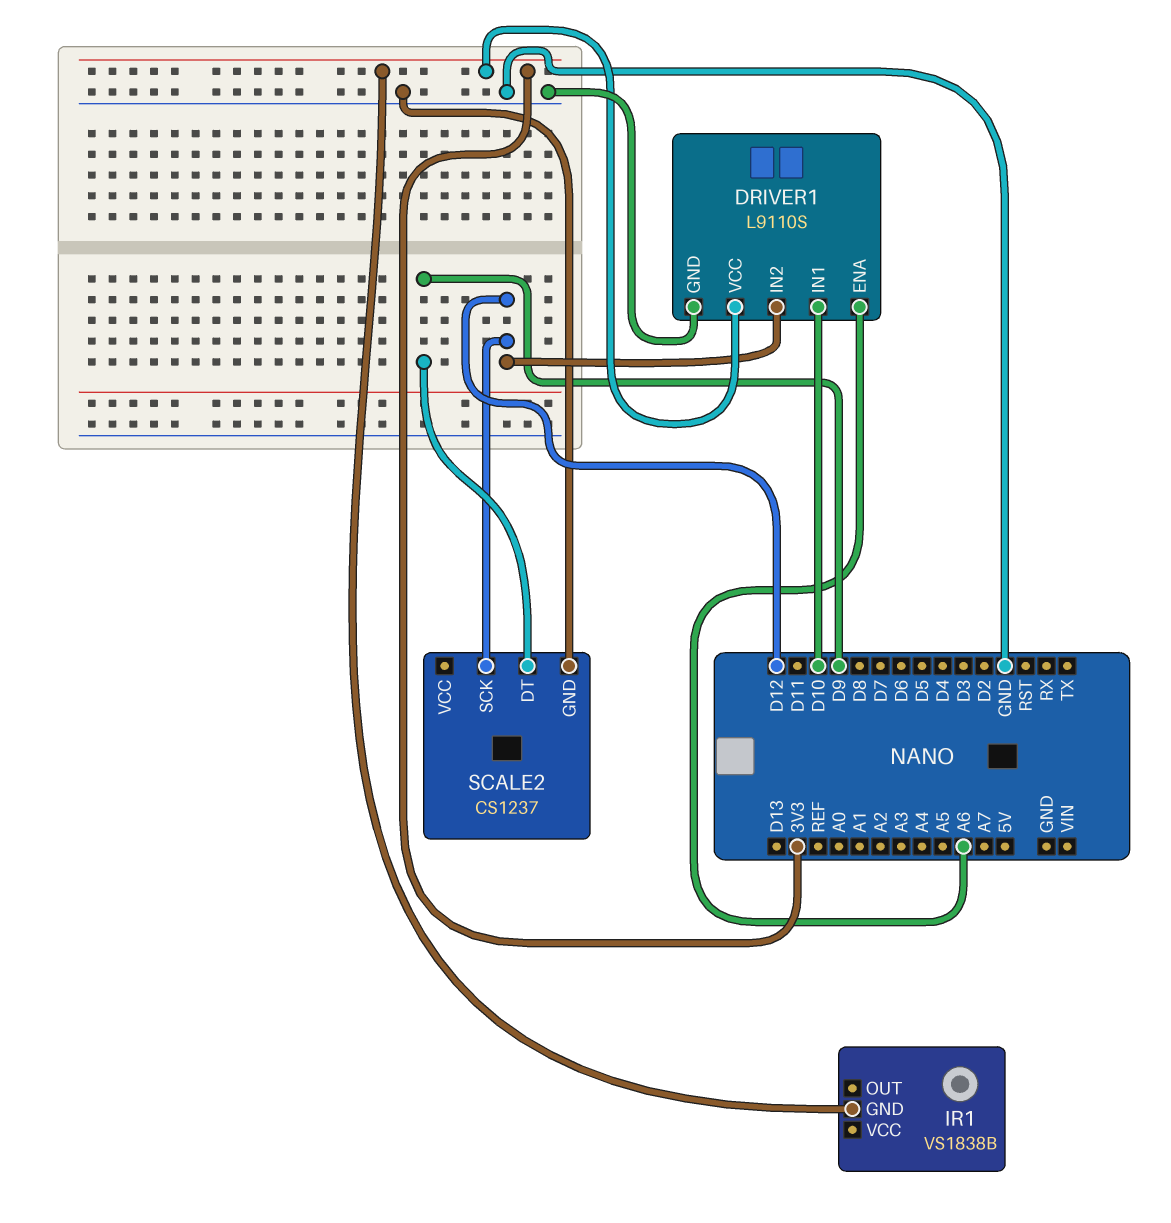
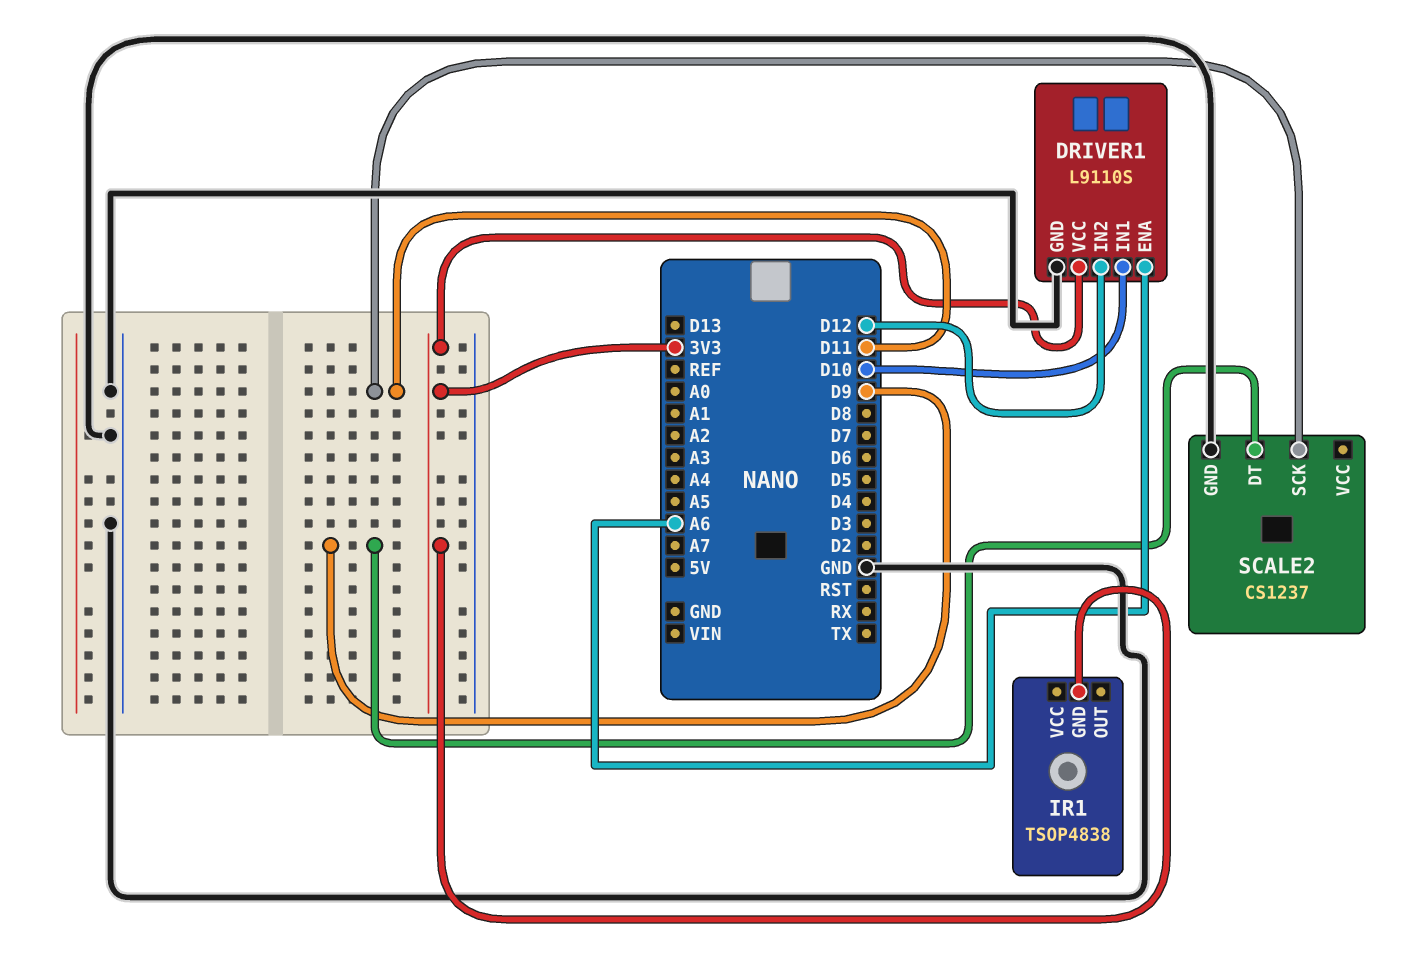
IR1: VS1838B -> TSOP4838
SCALE2 pin SCK: D12 -> D11

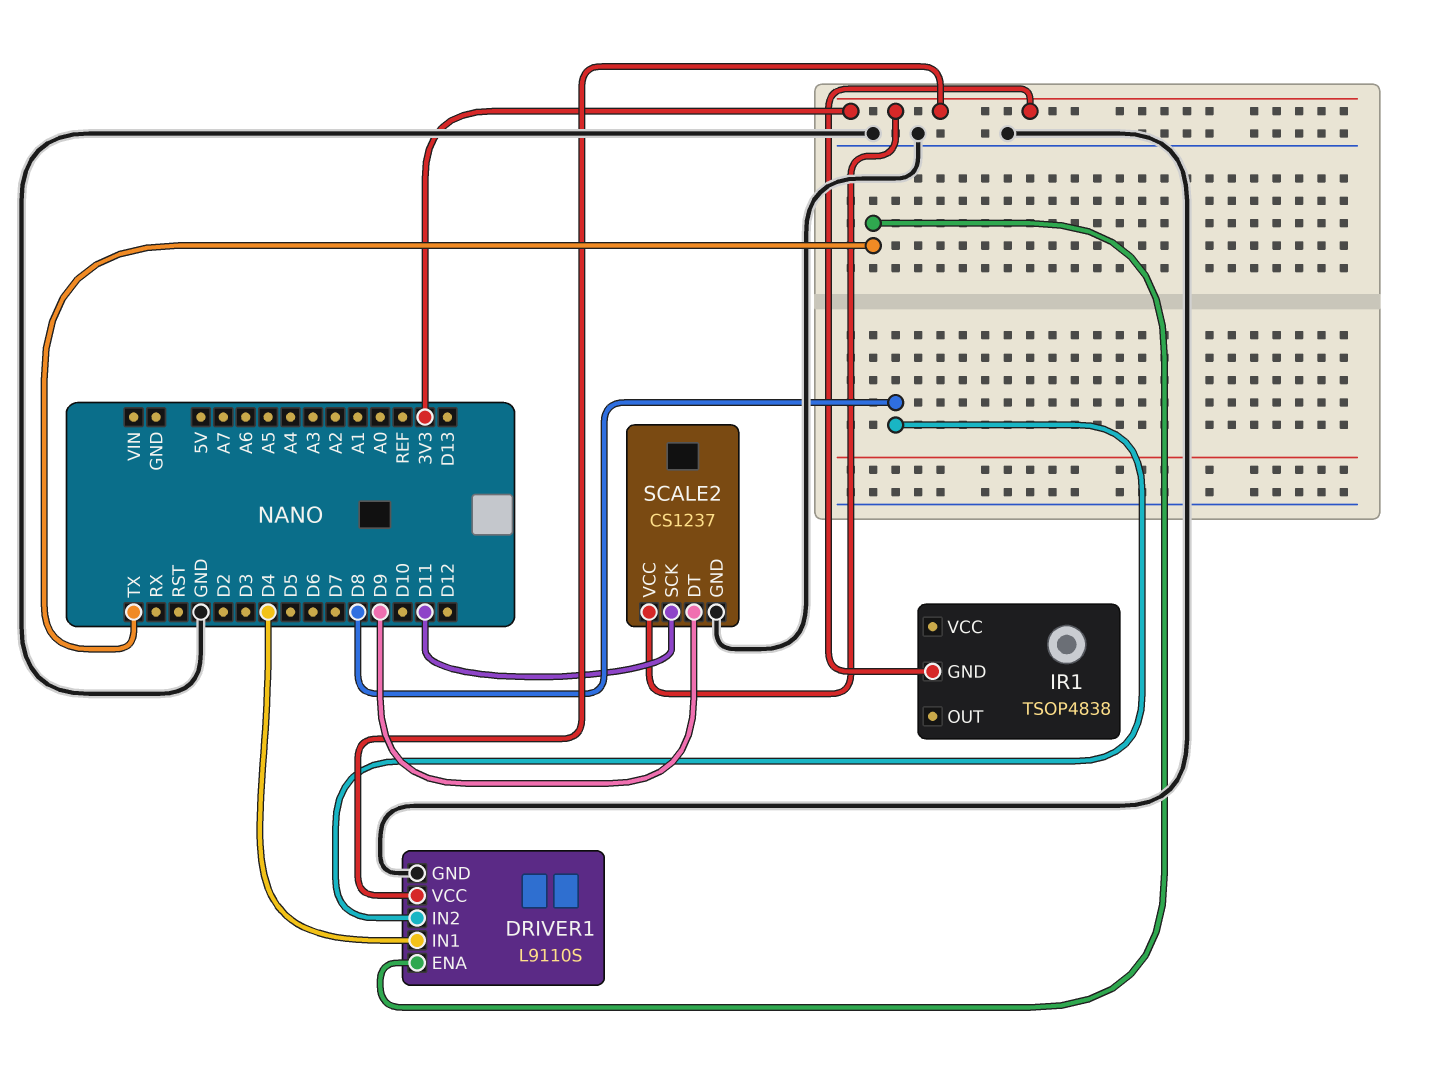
DRIVER1 pin ENA: A6 -> TX
DRIVER1 pin IN1: D10 -> D4
DRIVER1 pin IN2: D12 -> D8
SCALE2 pin VCC: none -> 3V3

